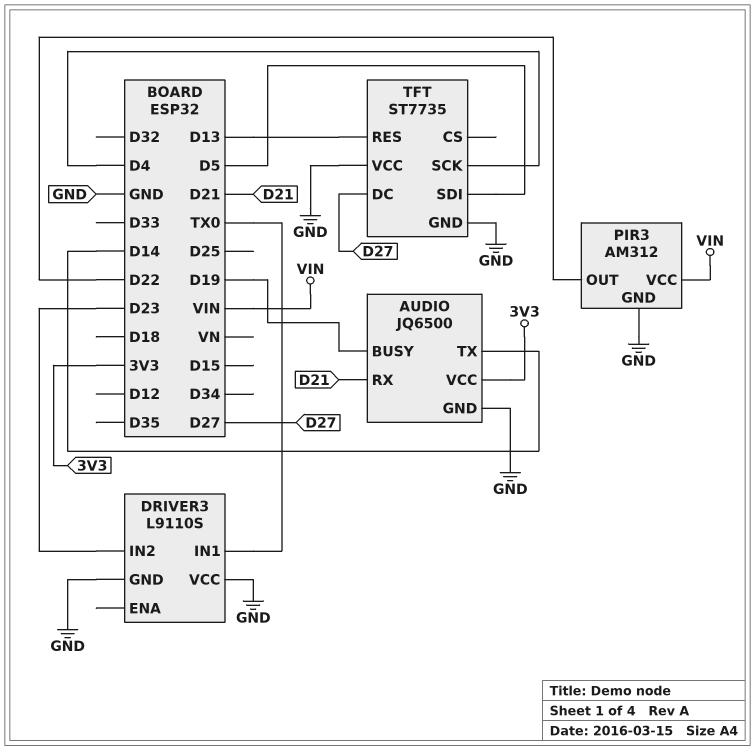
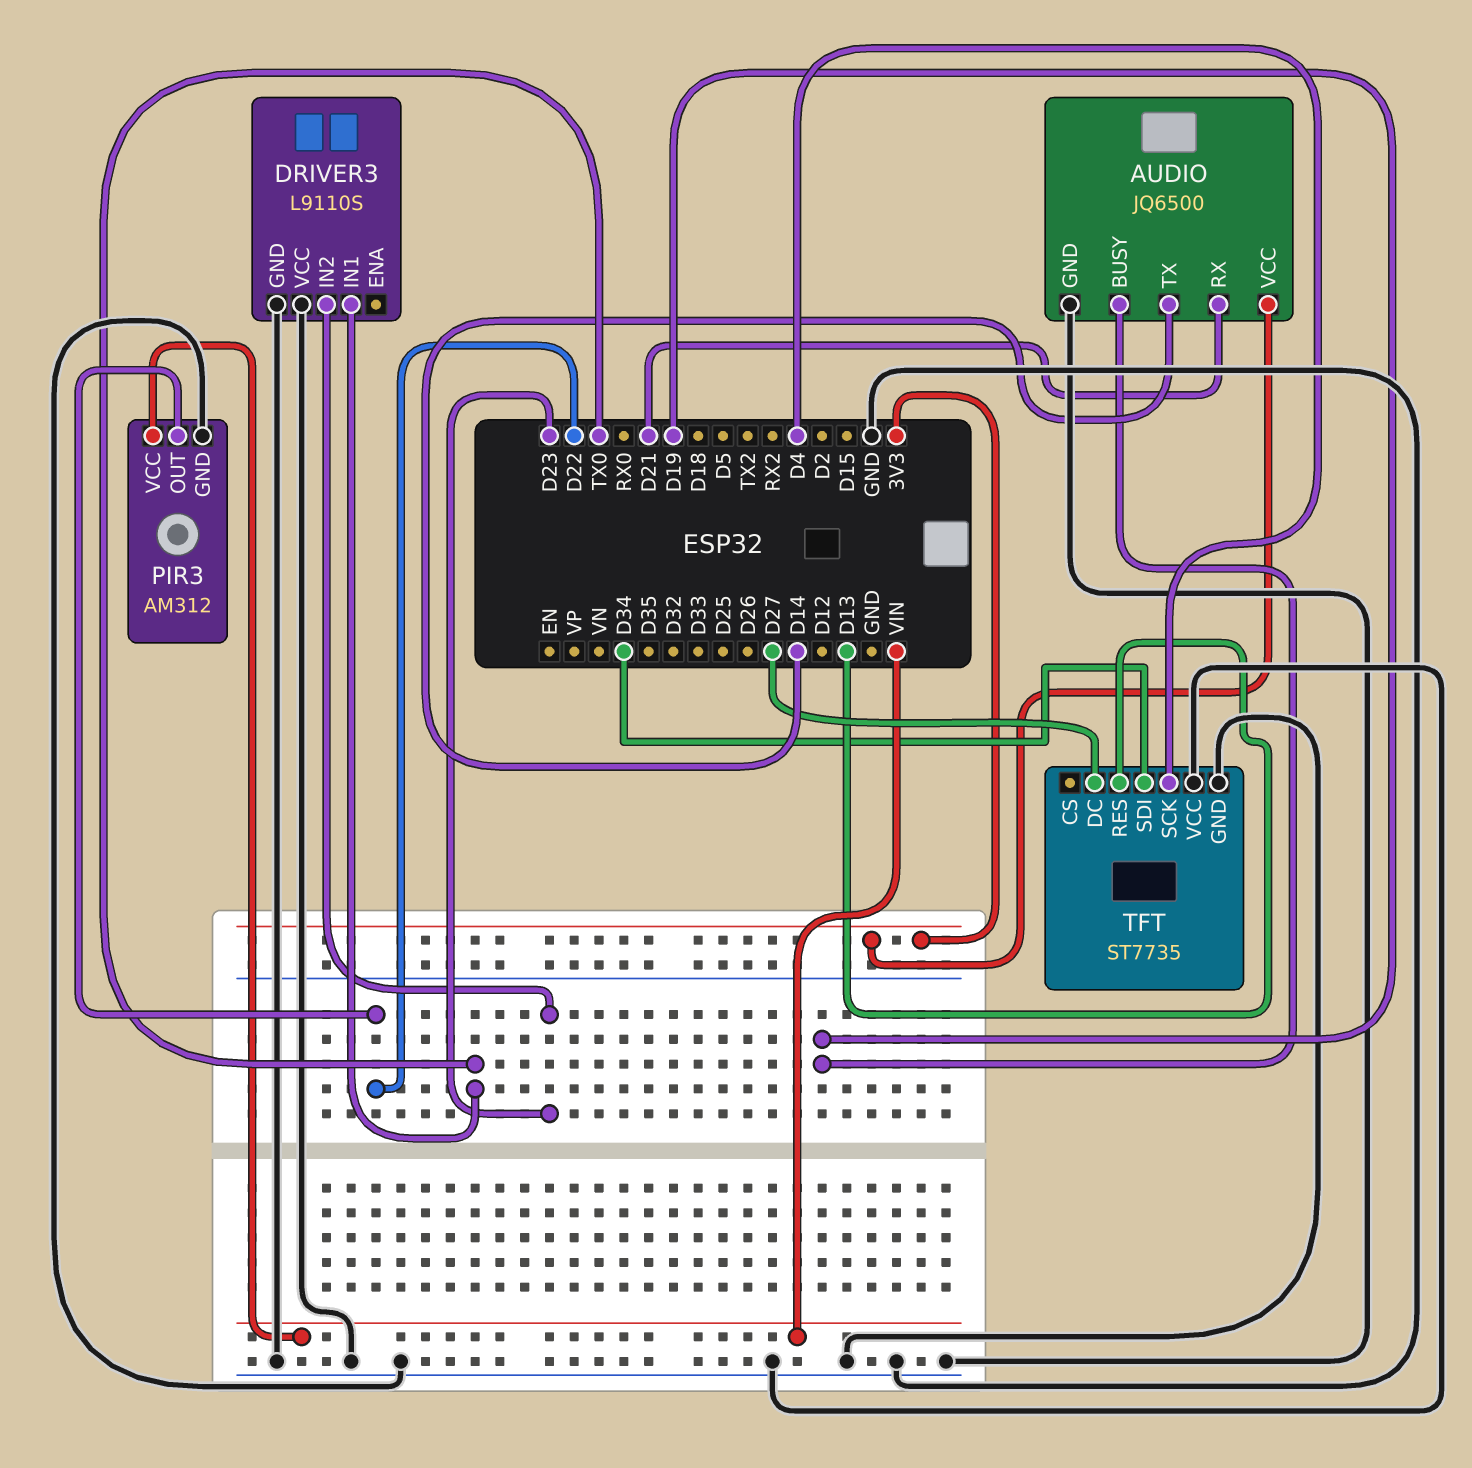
TFT pin SDI: D5 -> D34

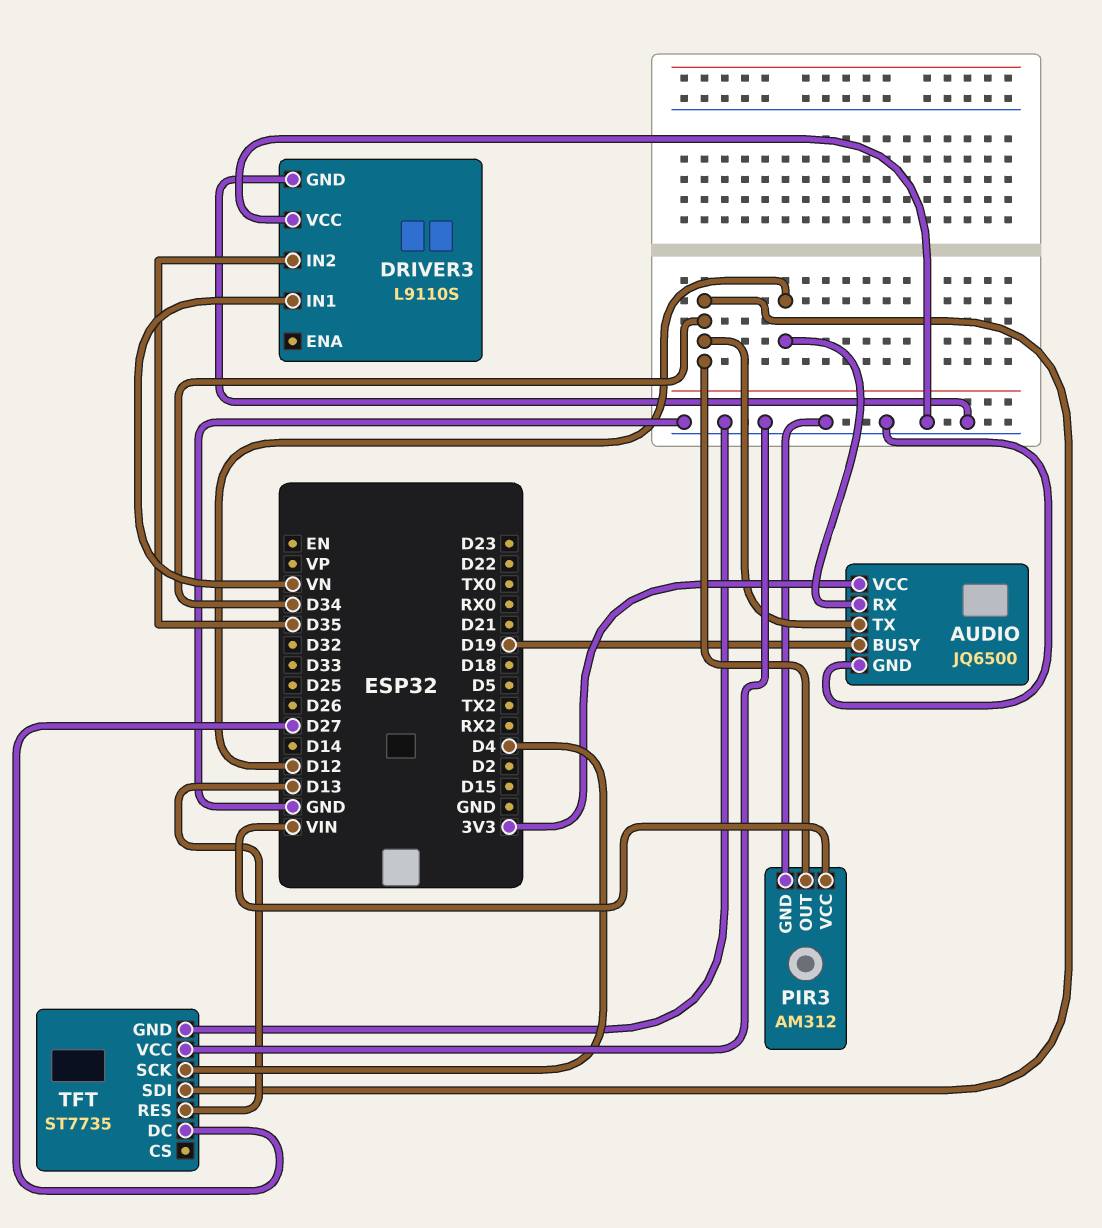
AUDIO pin RX: D21 -> D12
AUDIO pin TX: D14 -> D34
DRIVER3 pin IN1: TX0 -> VN
DRIVER3 pin IN2: D23 -> D35
PIR3 pin OUT: D22 -> D34

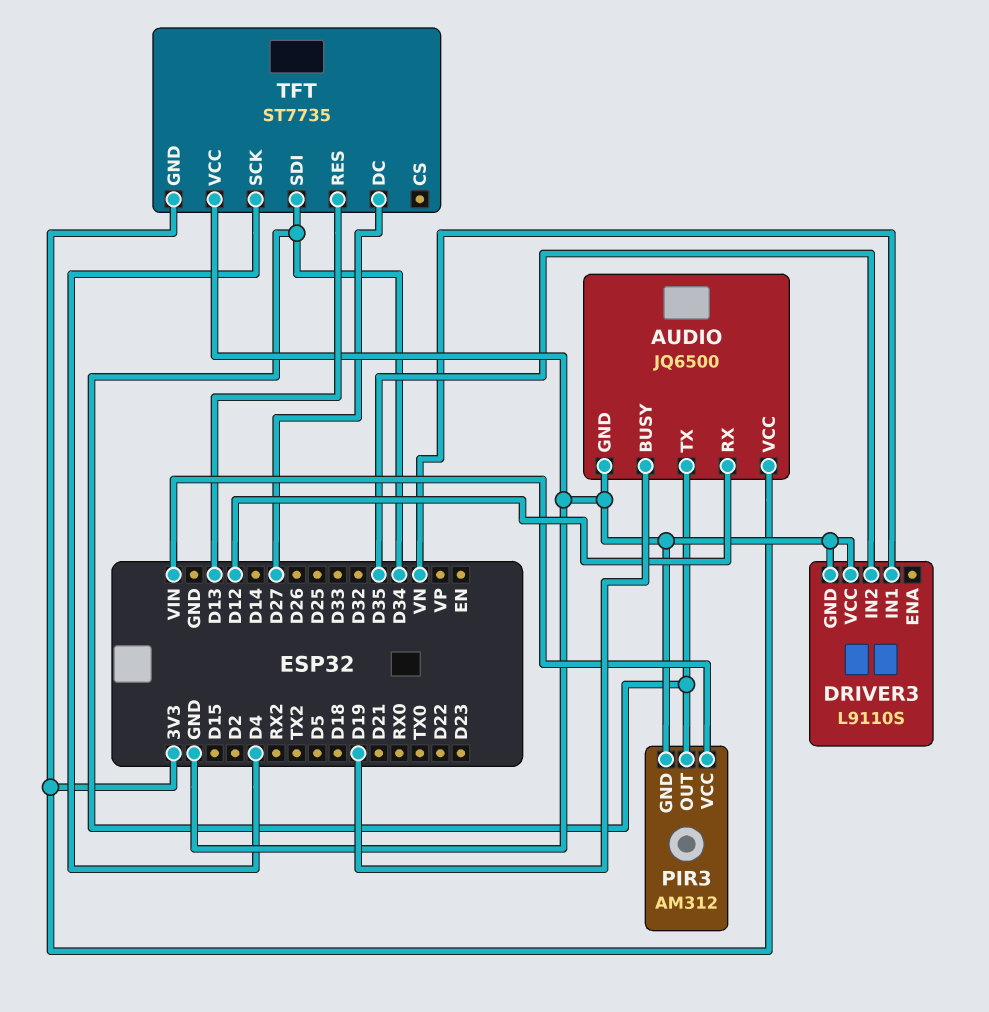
TFT pin GND: GND -> 3V3

